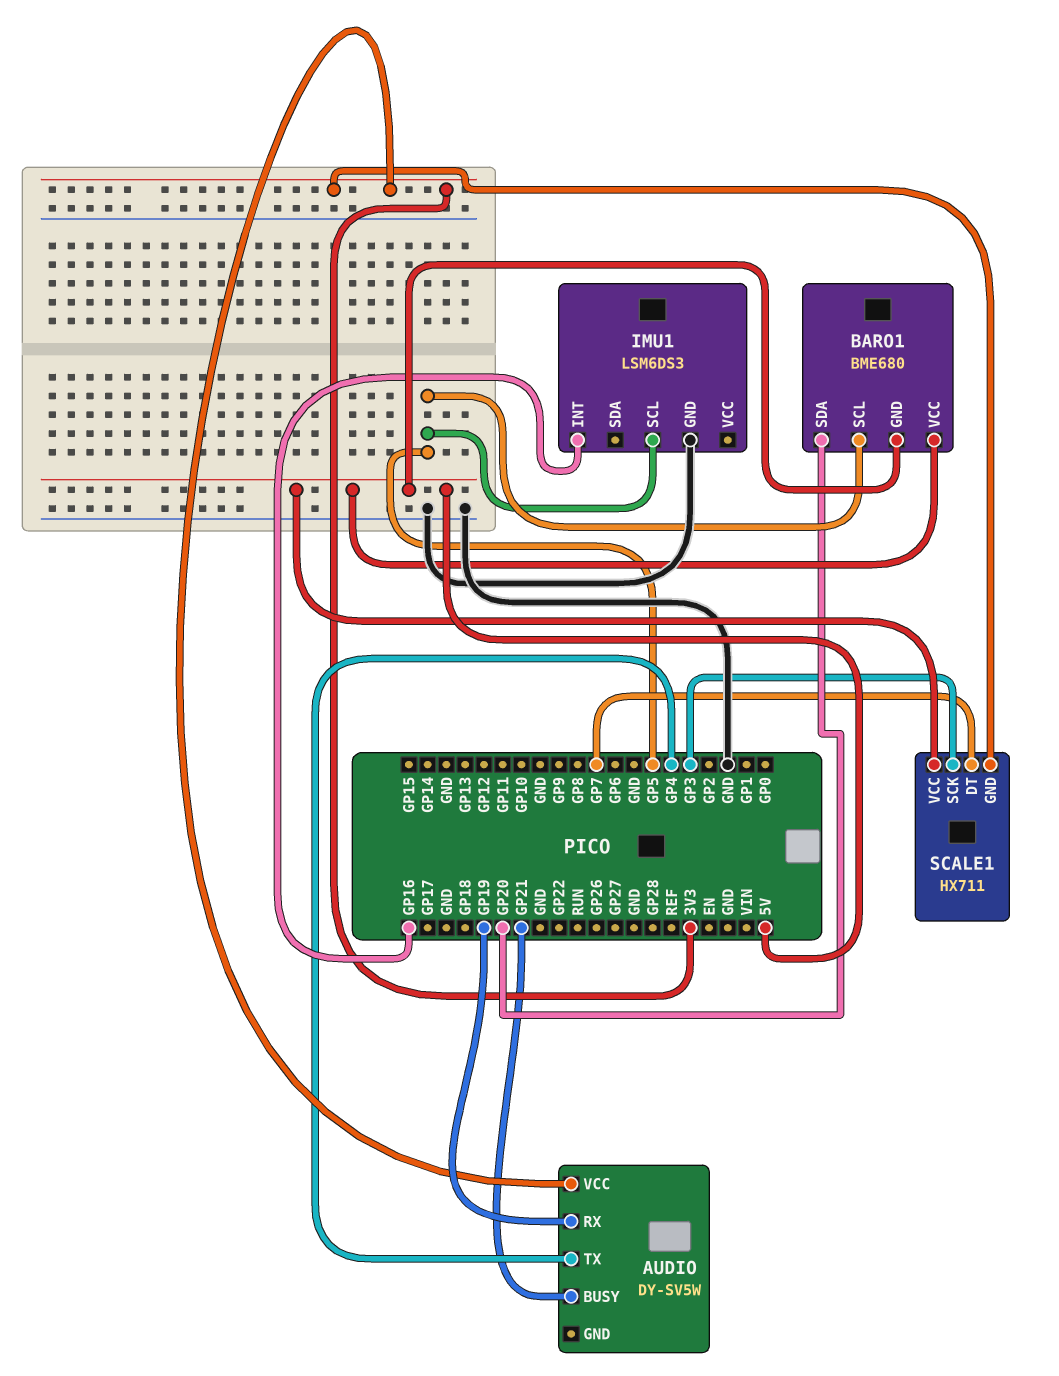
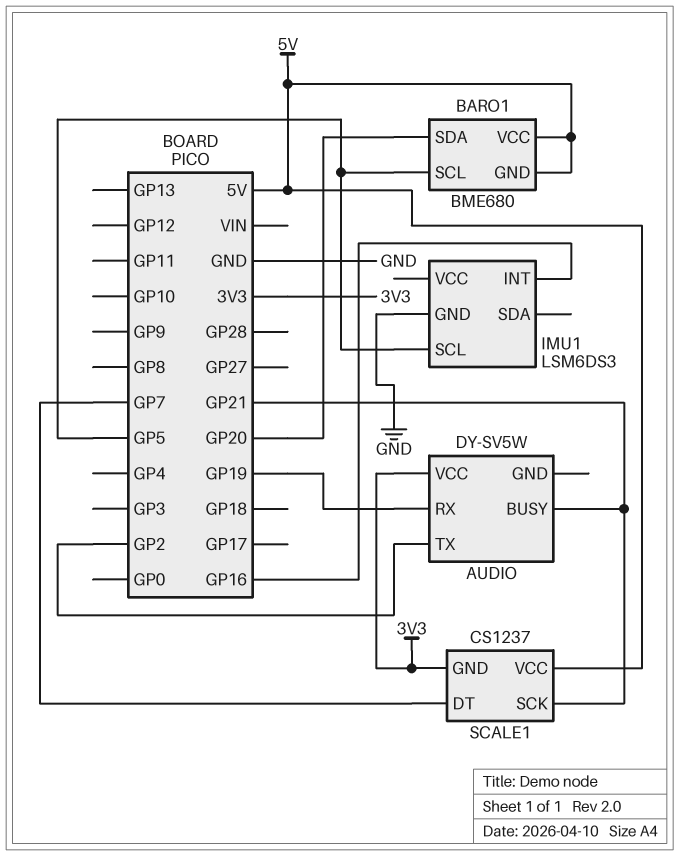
AUDIO pin TX: GP4 -> GP2
SCALE1: HX711 -> CS1237
SCALE1 pin SCK: GP3 -> GP21

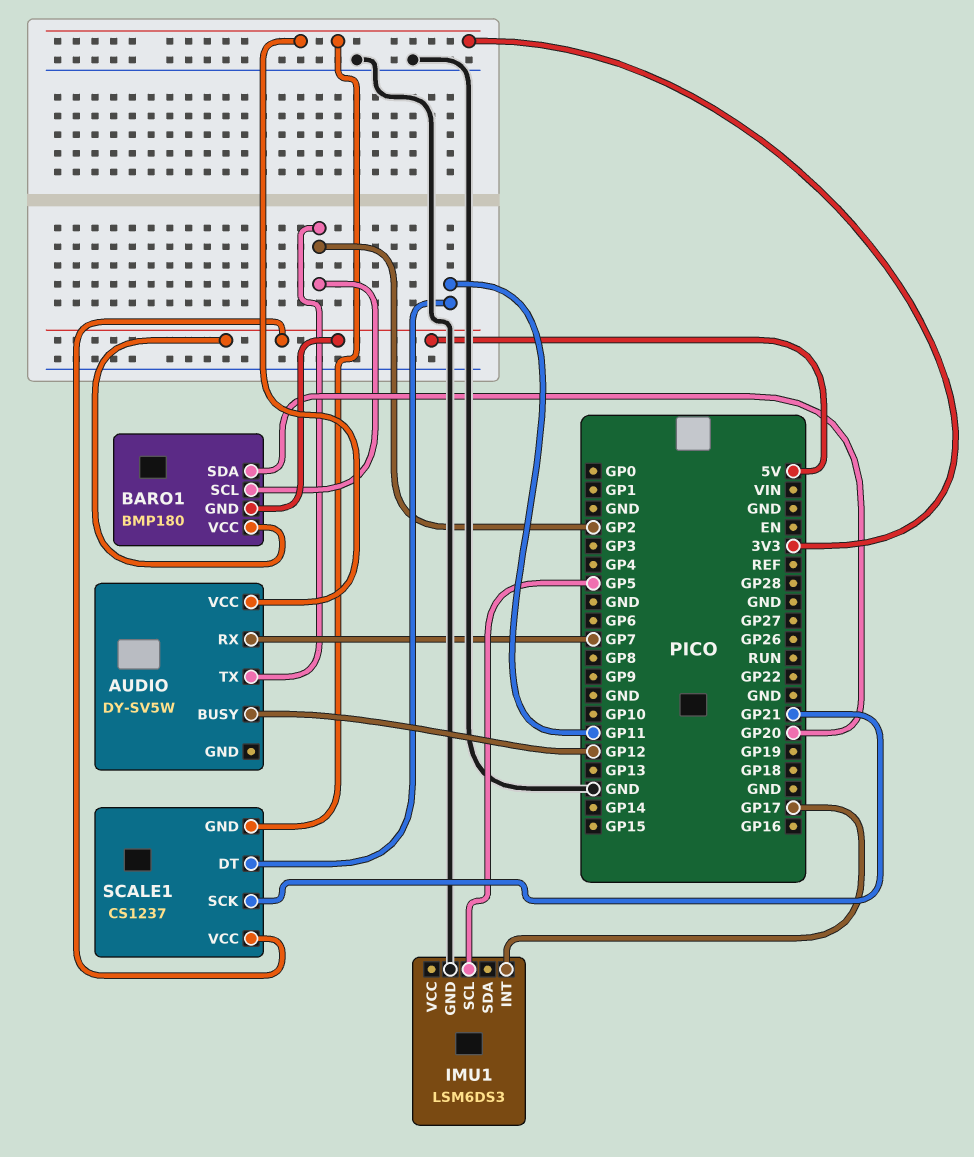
AUDIO pin BUSY: GP21 -> GP12
AUDIO pin RX: GP19 -> GP7
BARO1: BME680 -> BMP180
BARO1 pin SCL: GP5 -> GP2
IMU1 pin INT: GP16 -> GP17
SCALE1 pin DT: GP7 -> GP11

